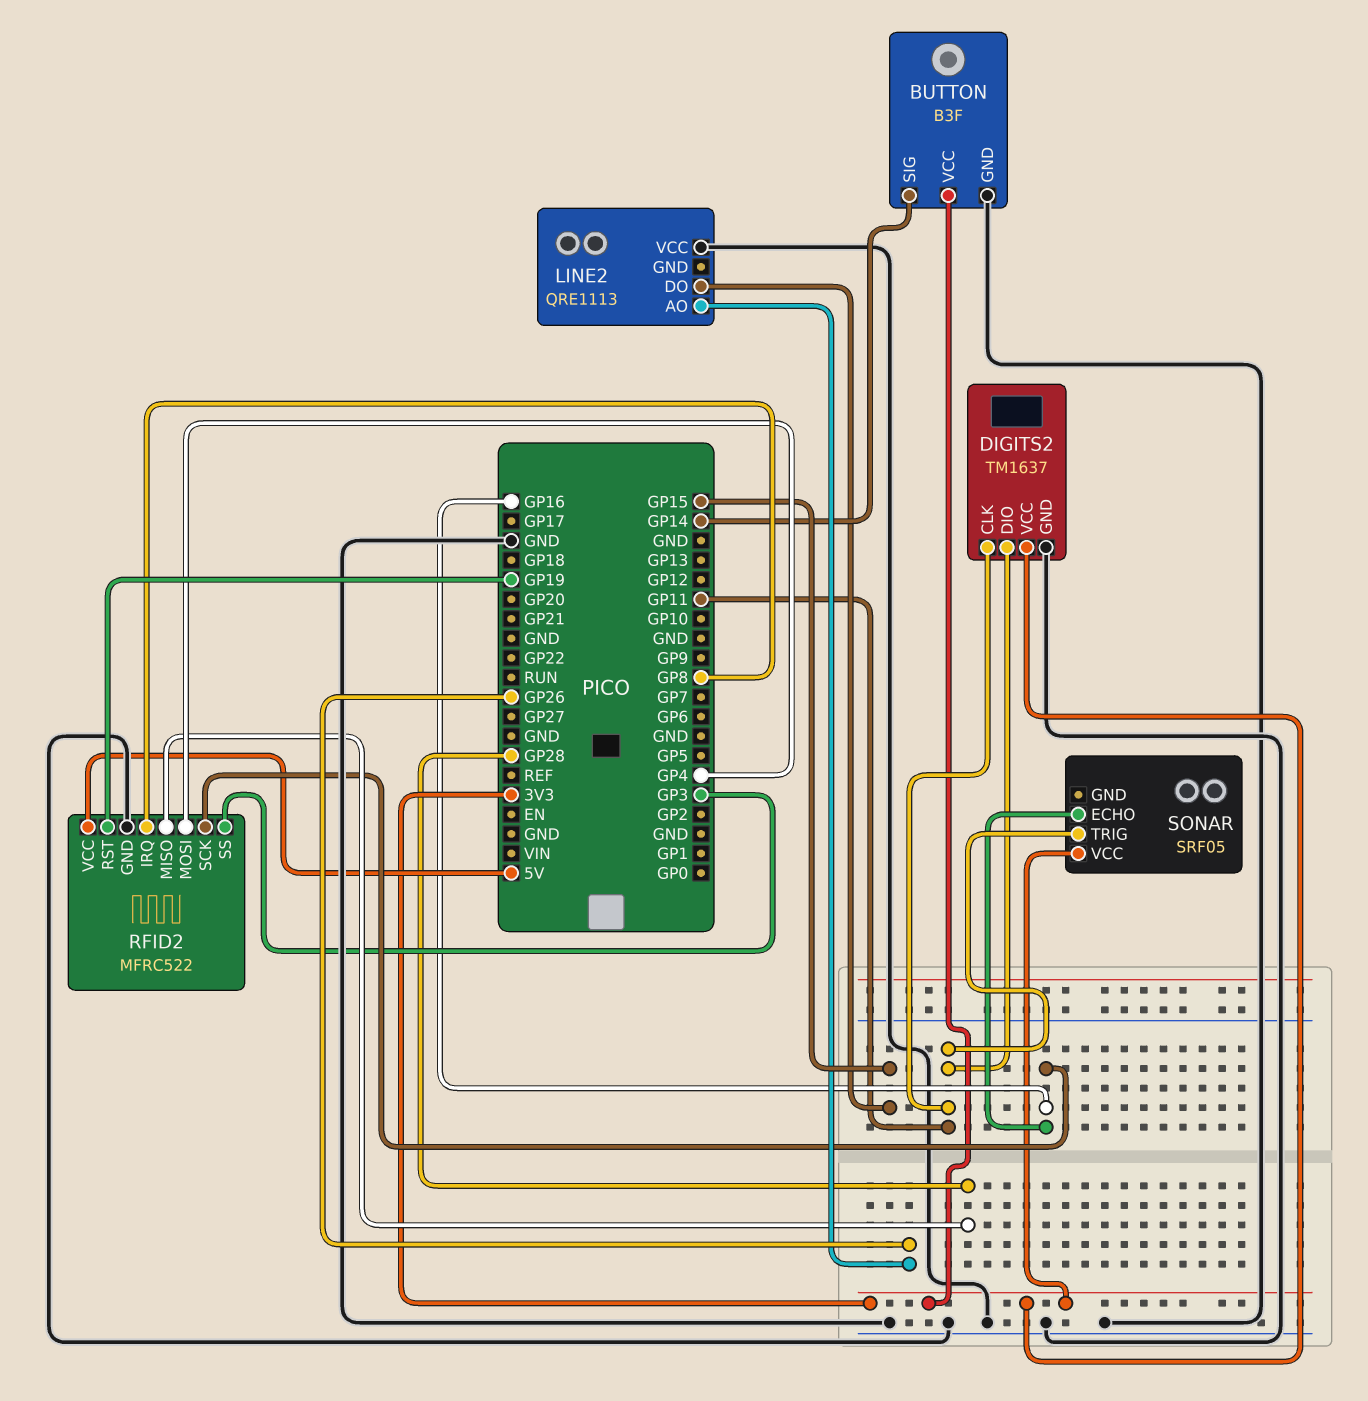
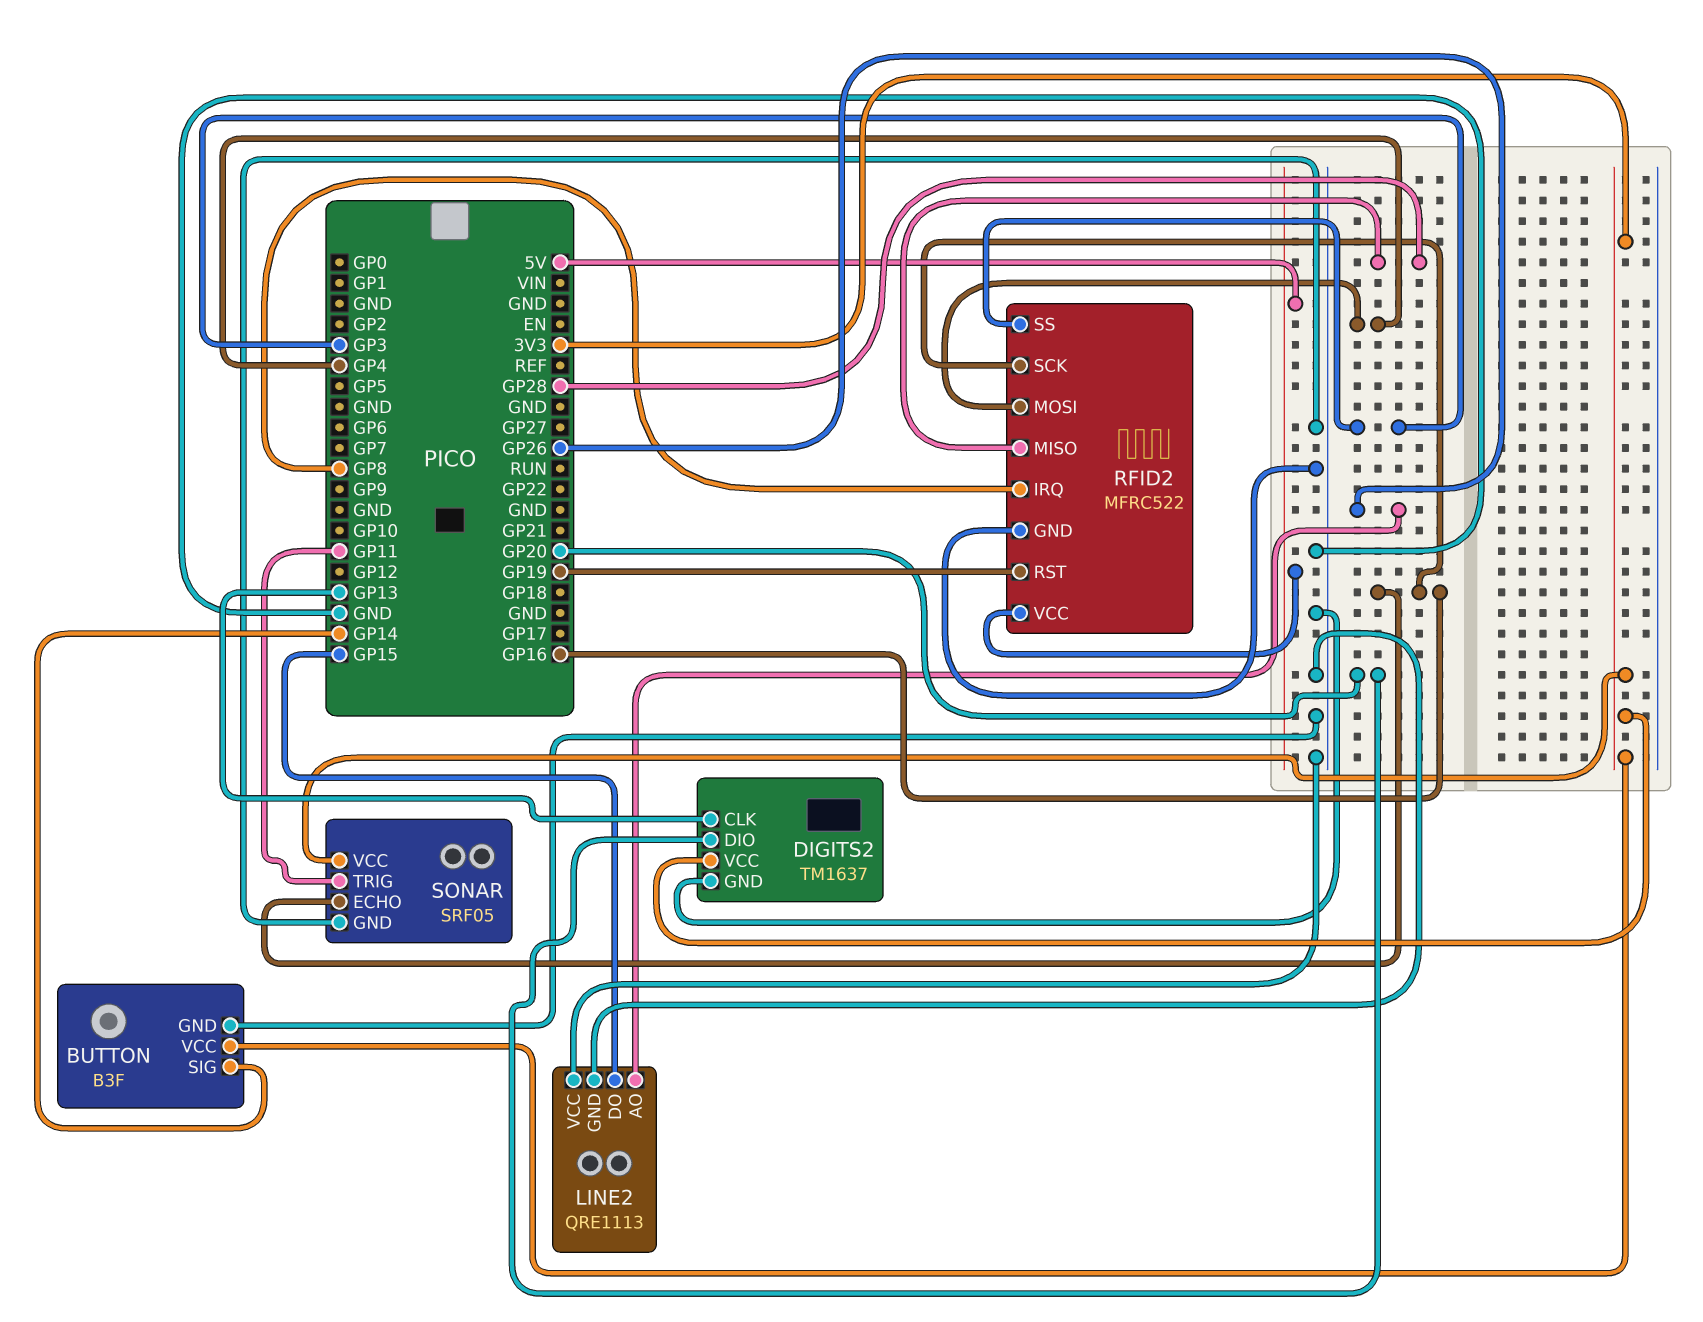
DIGITS2 pin CLK: GP11 -> GP13
DIGITS2 pin DIO: GP11 -> GP20
LINE2 pin GND: none -> GND
SONAR pin GND: none -> GND

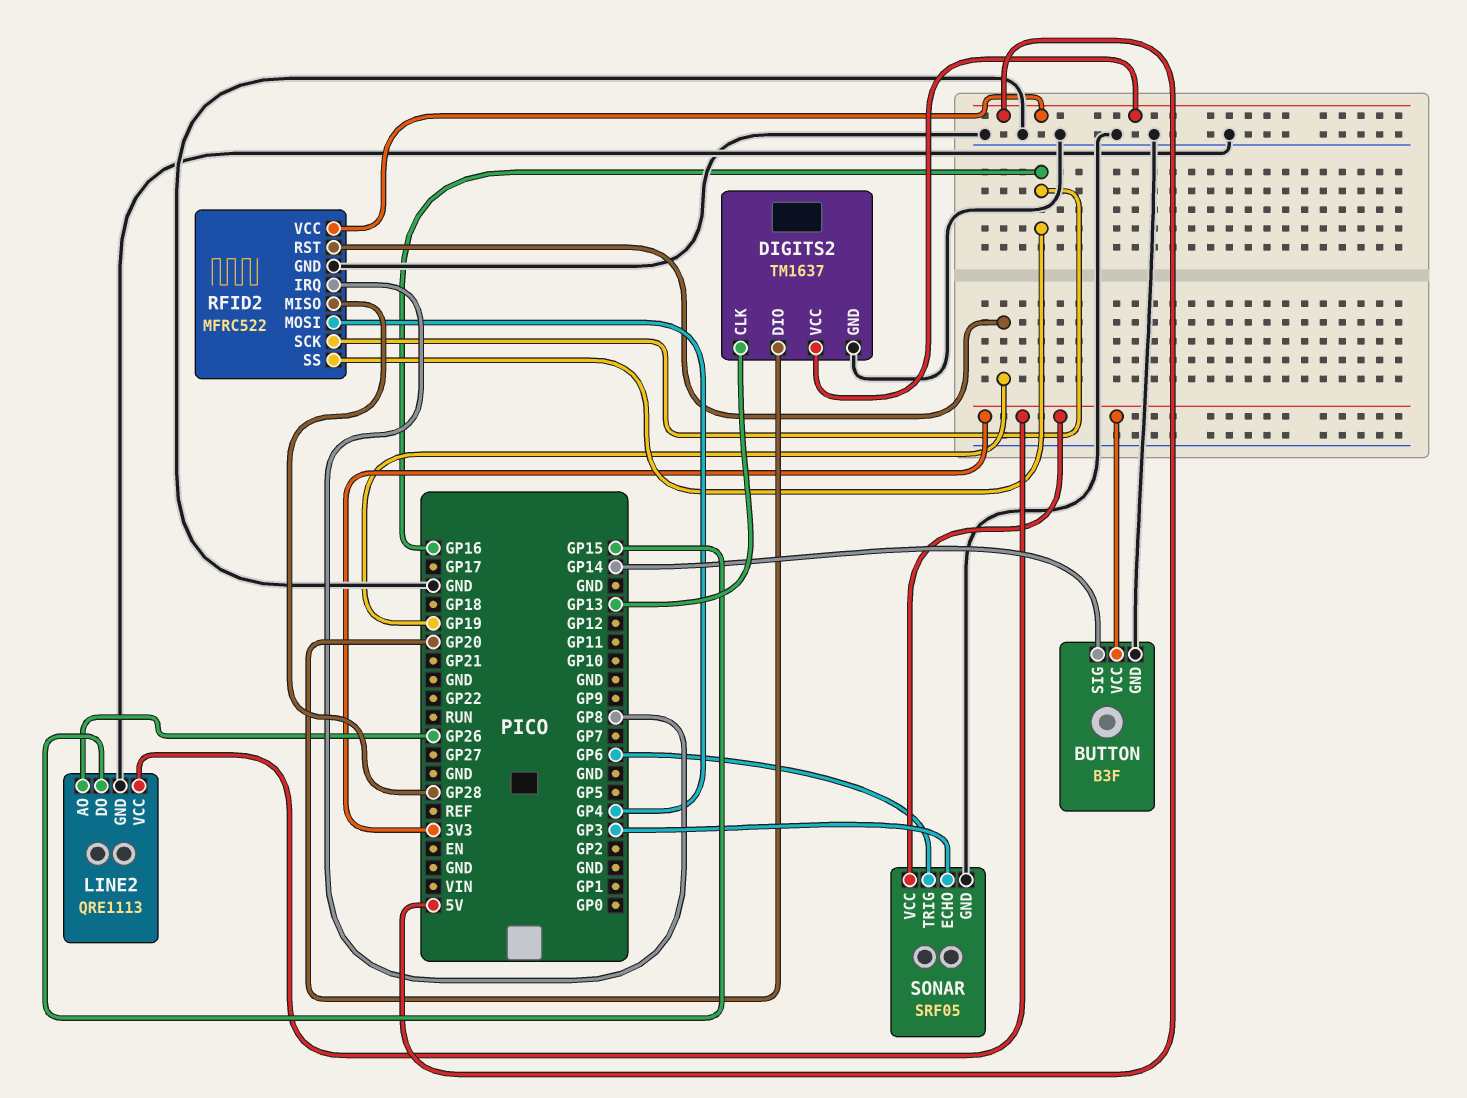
DIGITS2 pin VCC: 3V3 -> 5V
LINE2 pin VCC: GND -> 3V3
RFID2 pin SS: GP3 -> GP16
SONAR pin ECHO: GP16 -> GP3
SONAR pin TRIG: GP11 -> GP6

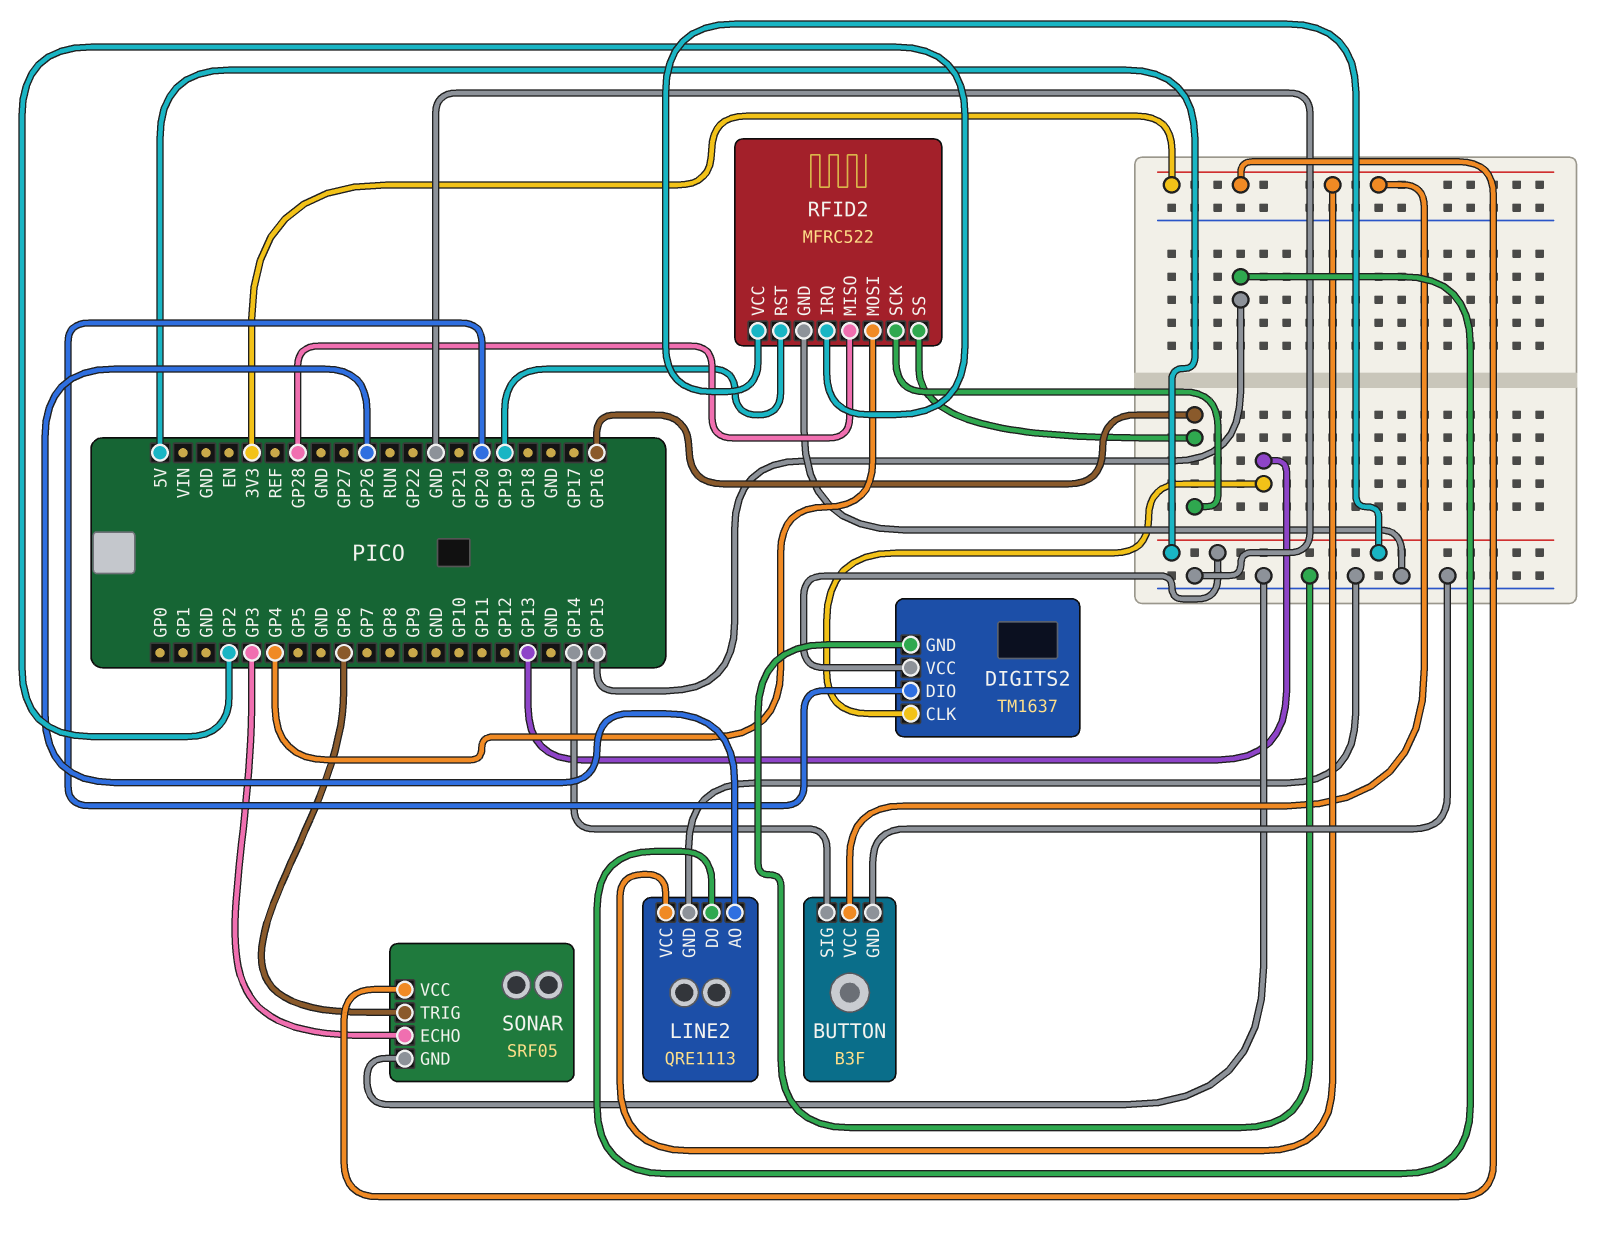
RFID2 pin IRQ: GP8 -> GP2

